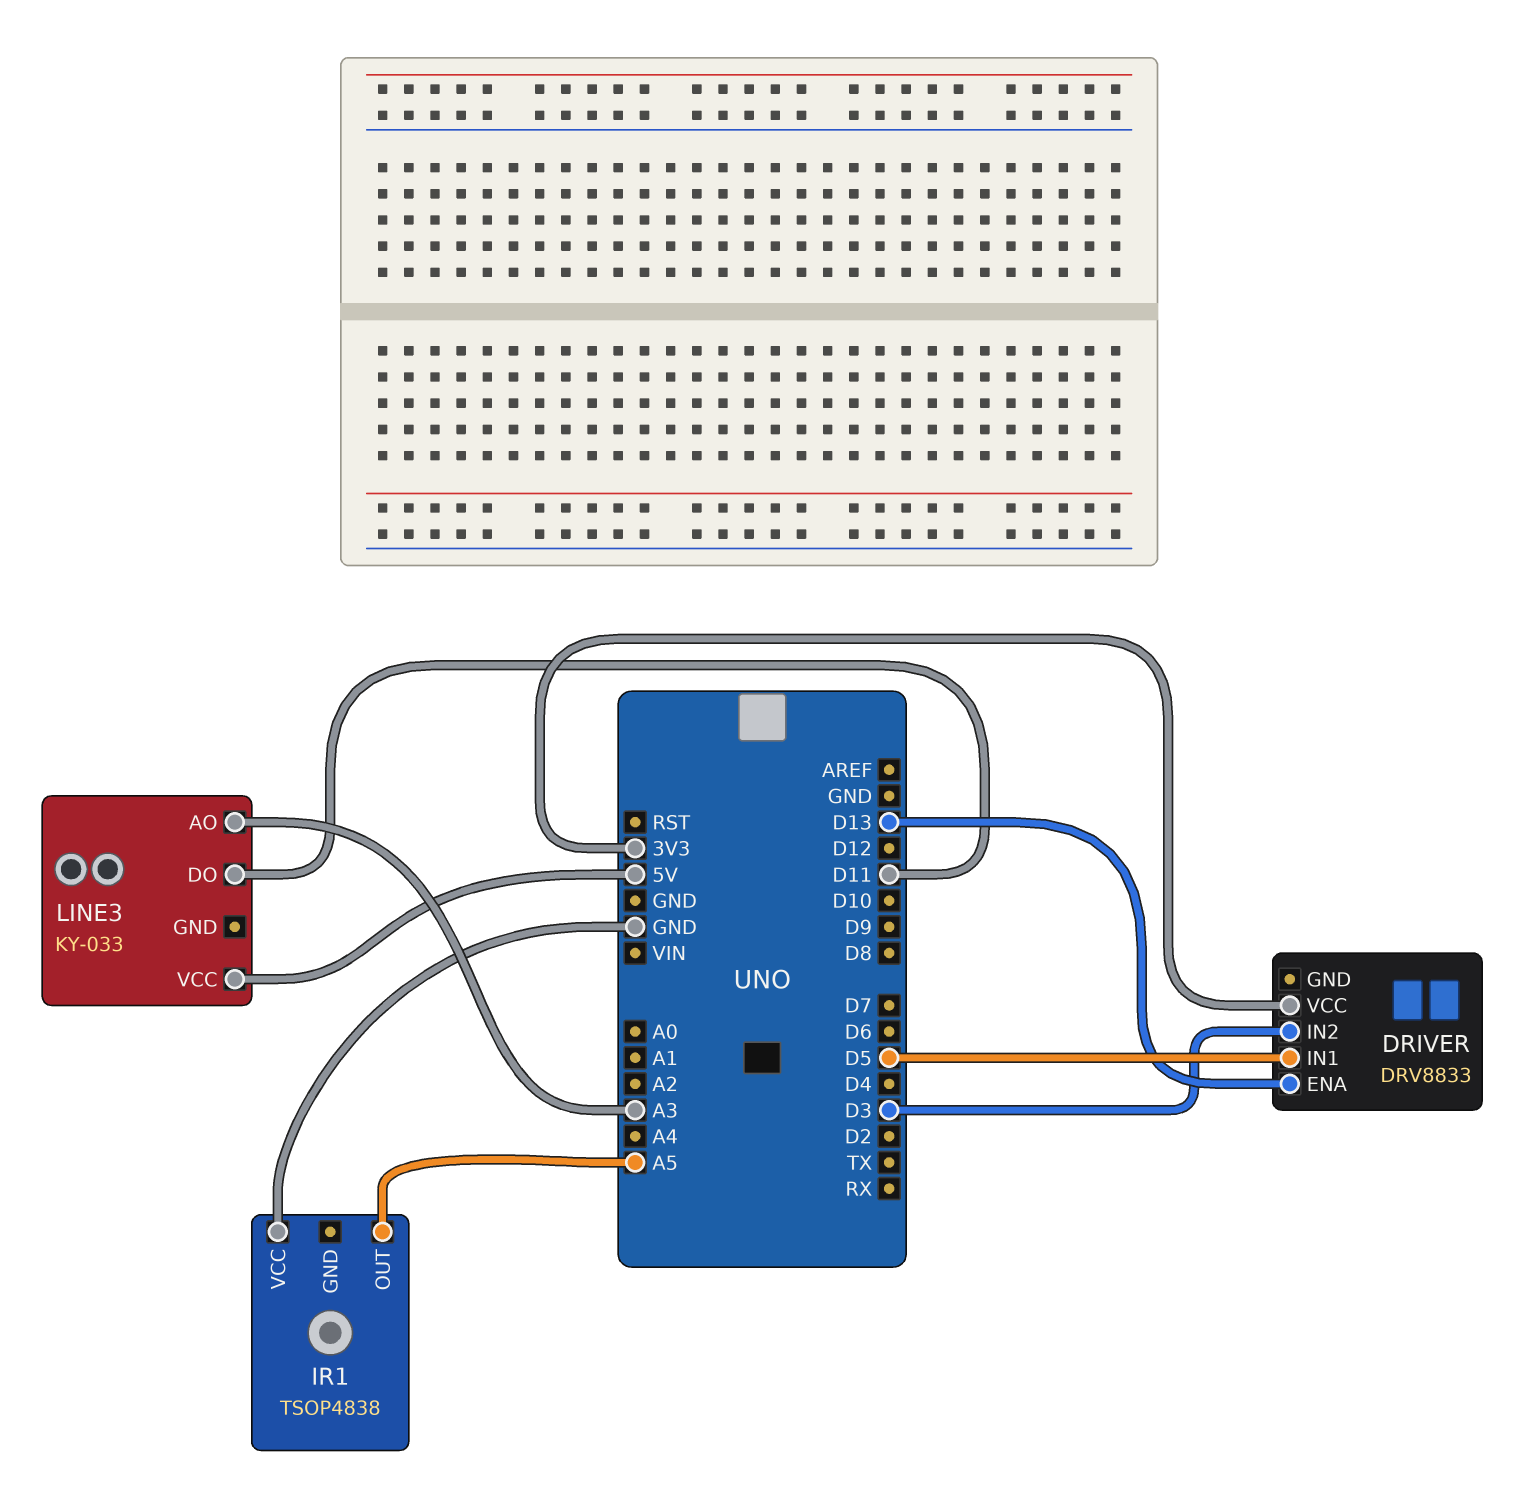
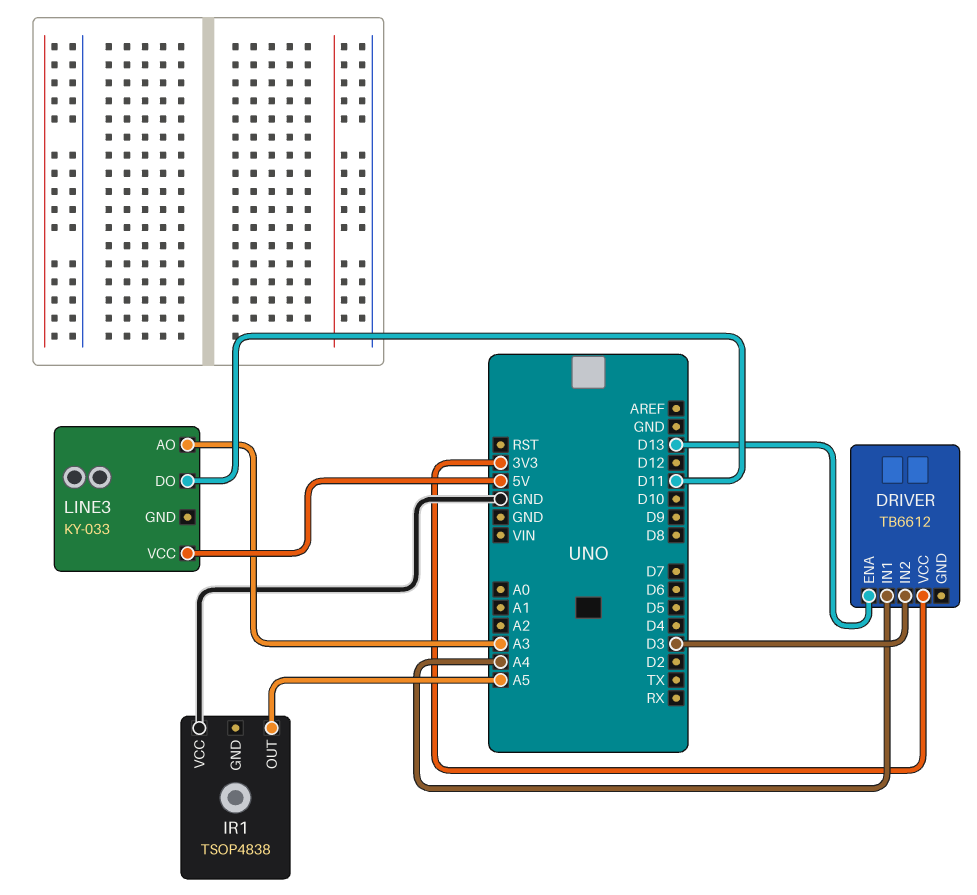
DRIVER: DRV8833 -> TB6612
DRIVER pin IN1: D5 -> A4

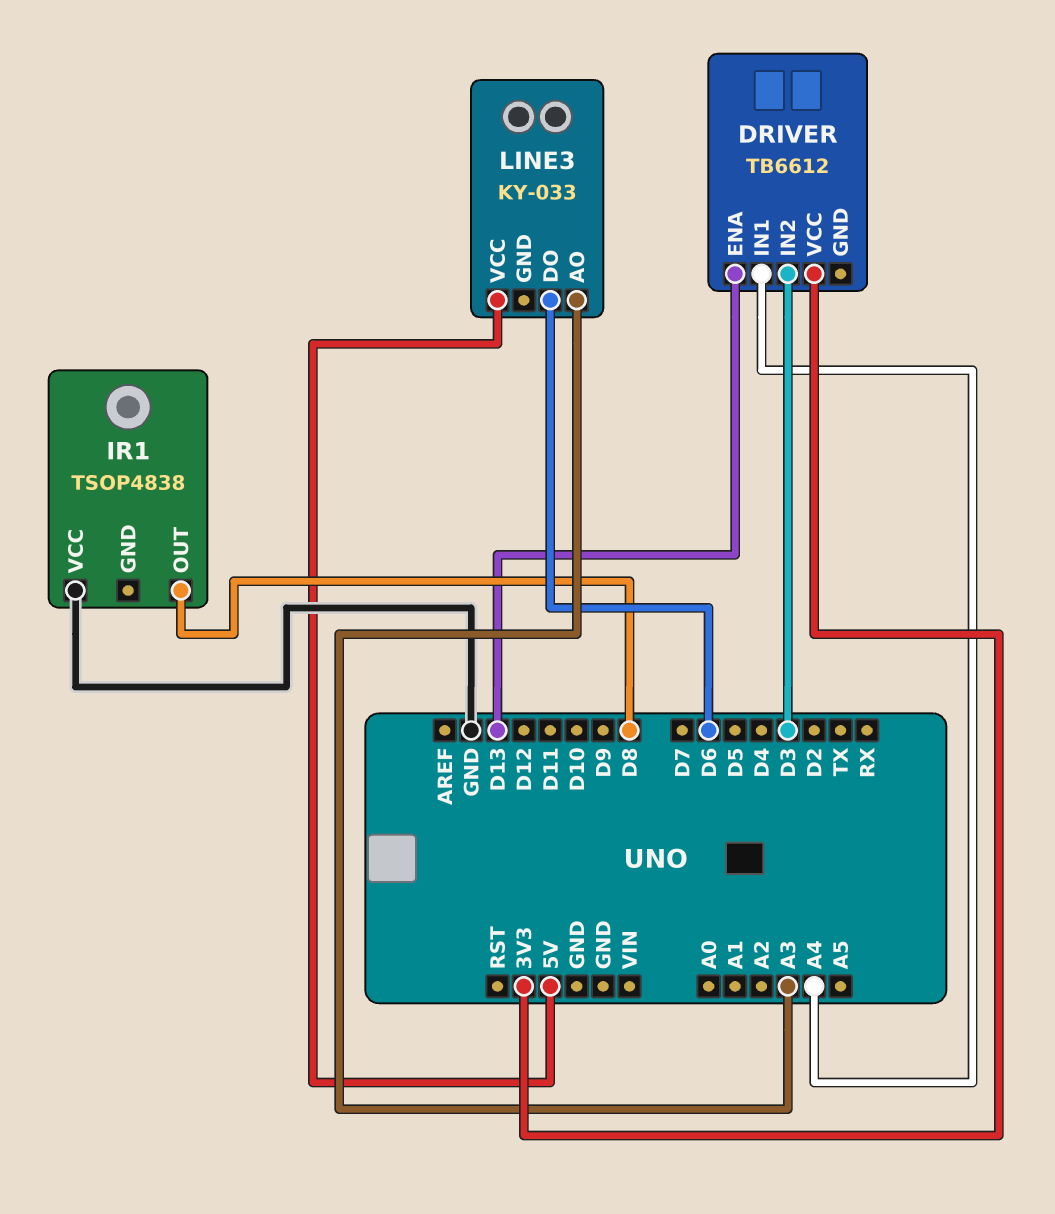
IR1 pin OUT: A5 -> D8
LINE3 pin DO: D11 -> D6

